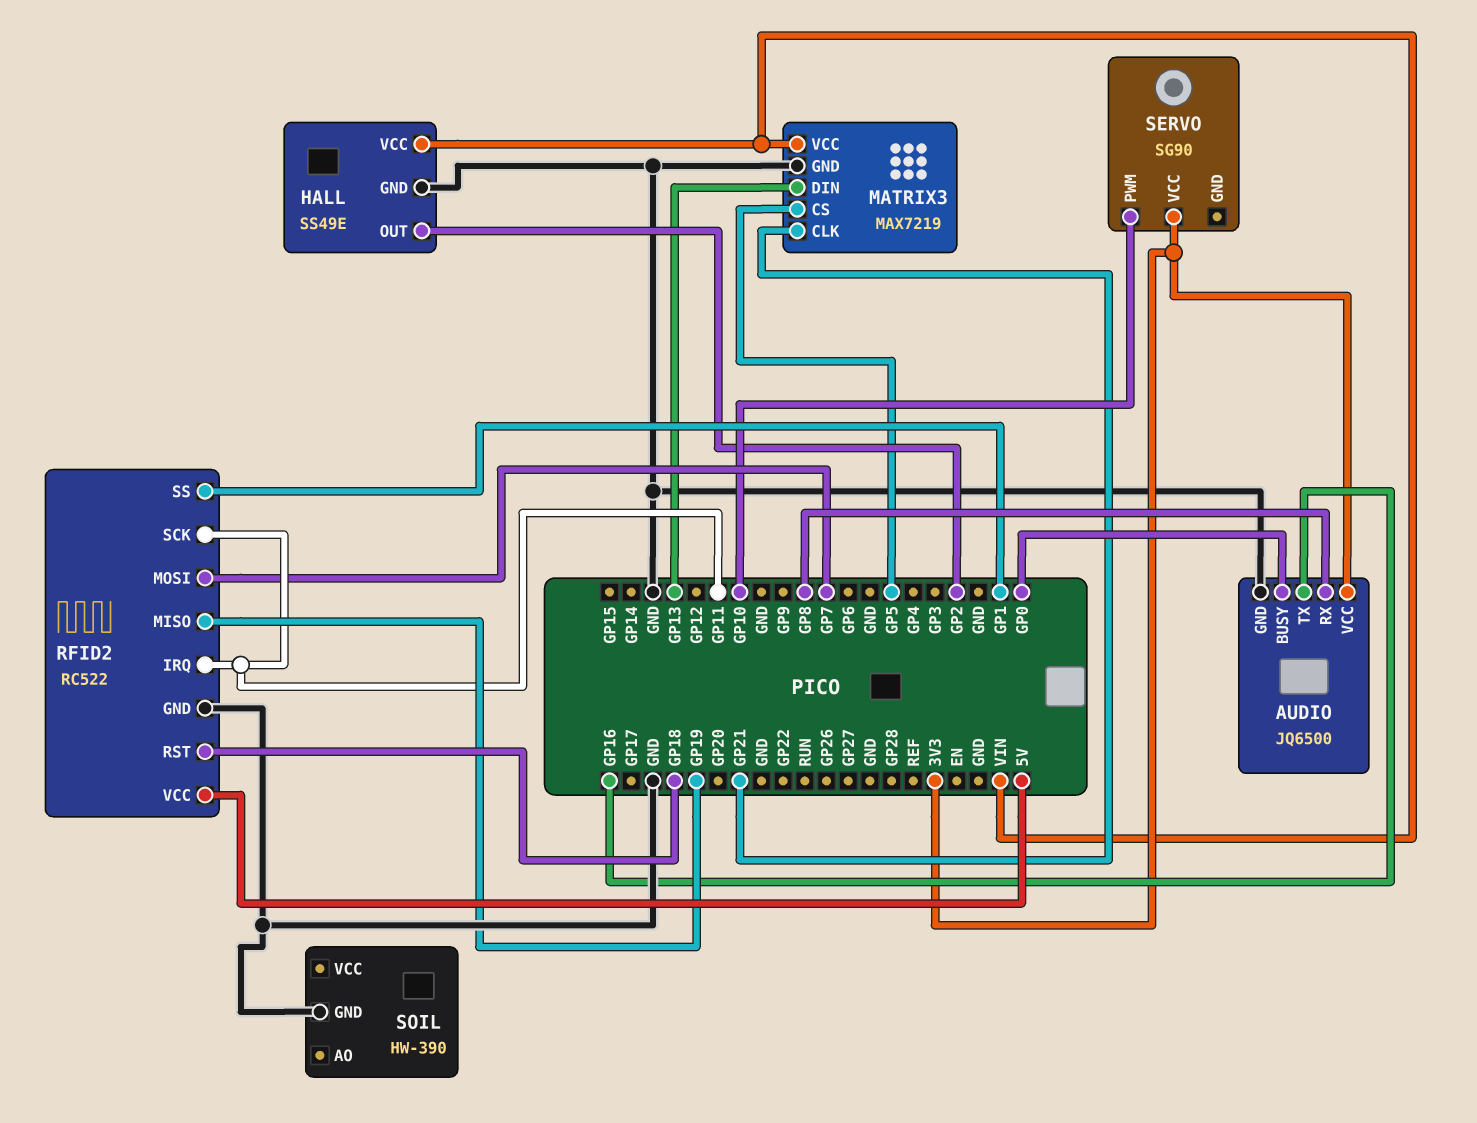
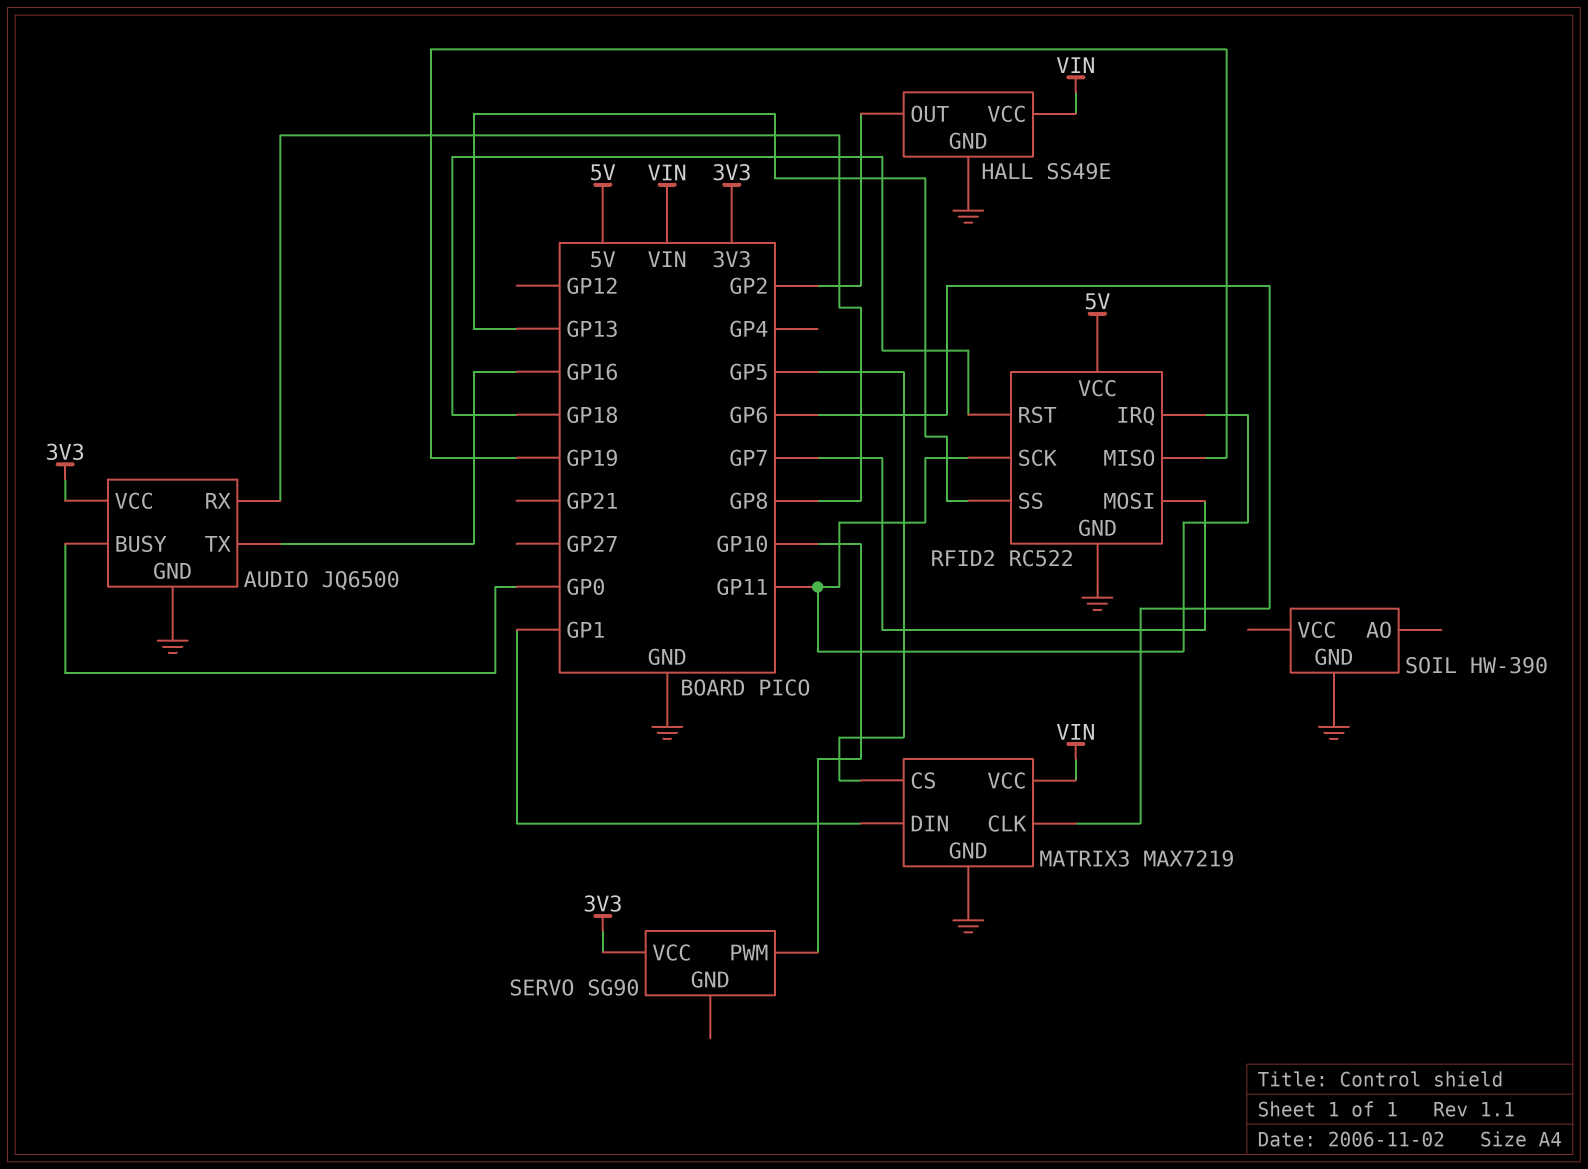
MATRIX3 pin CLK: GP21 -> GP6
MATRIX3 pin DIN: GP13 -> GP1
RFID2 pin SS: GP1 -> GP13

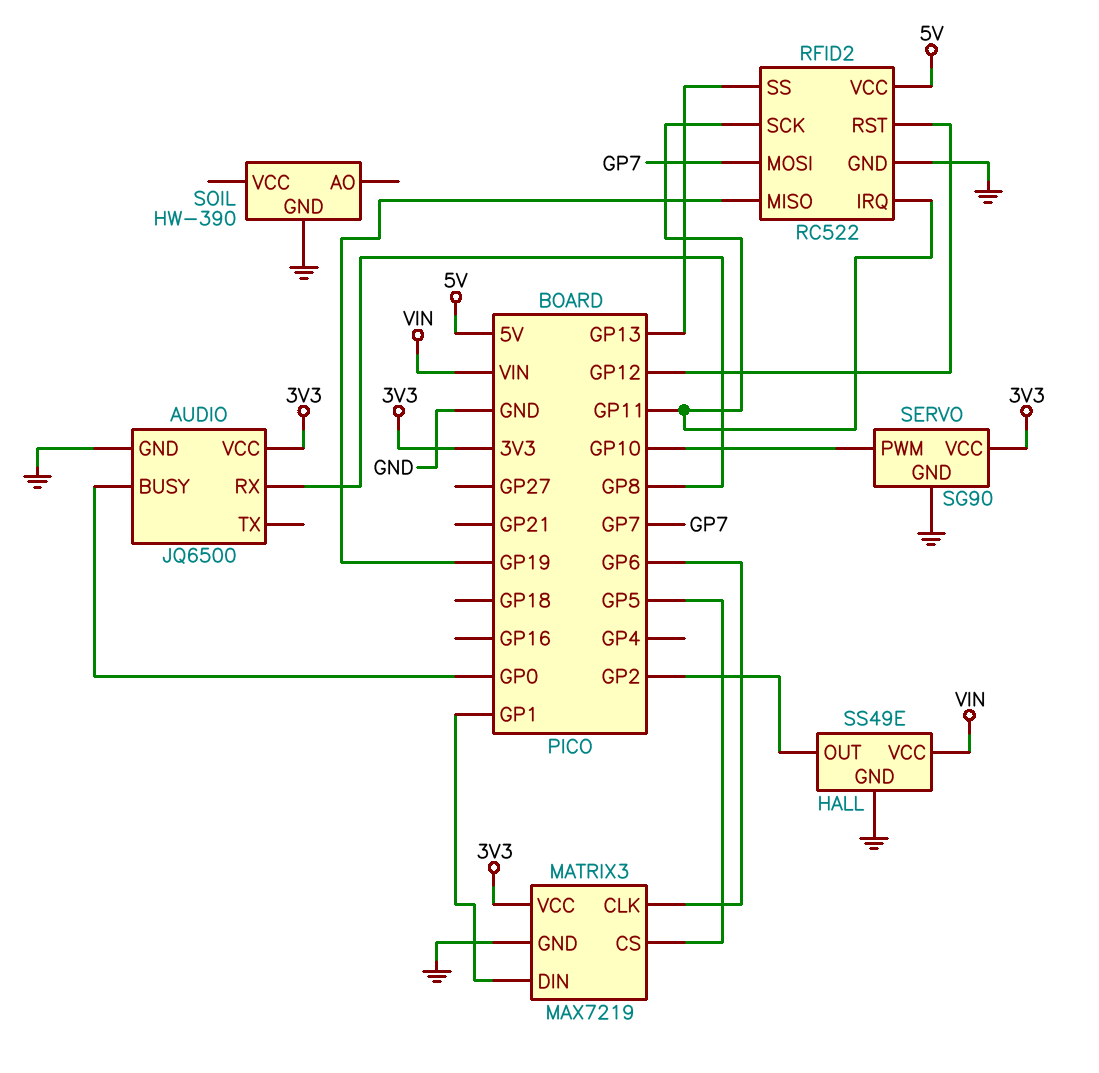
AUDIO pin TX: GP16 -> none
MATRIX3 pin VCC: VIN -> 3V3
RFID2 pin RST: GP18 -> GP12
SERVO pin GND: none -> GND

